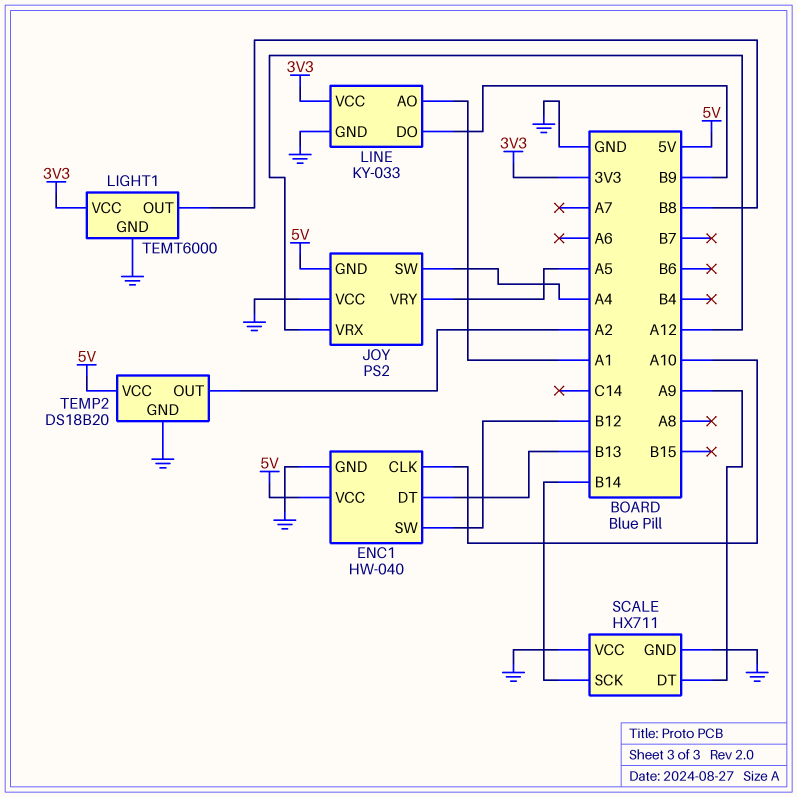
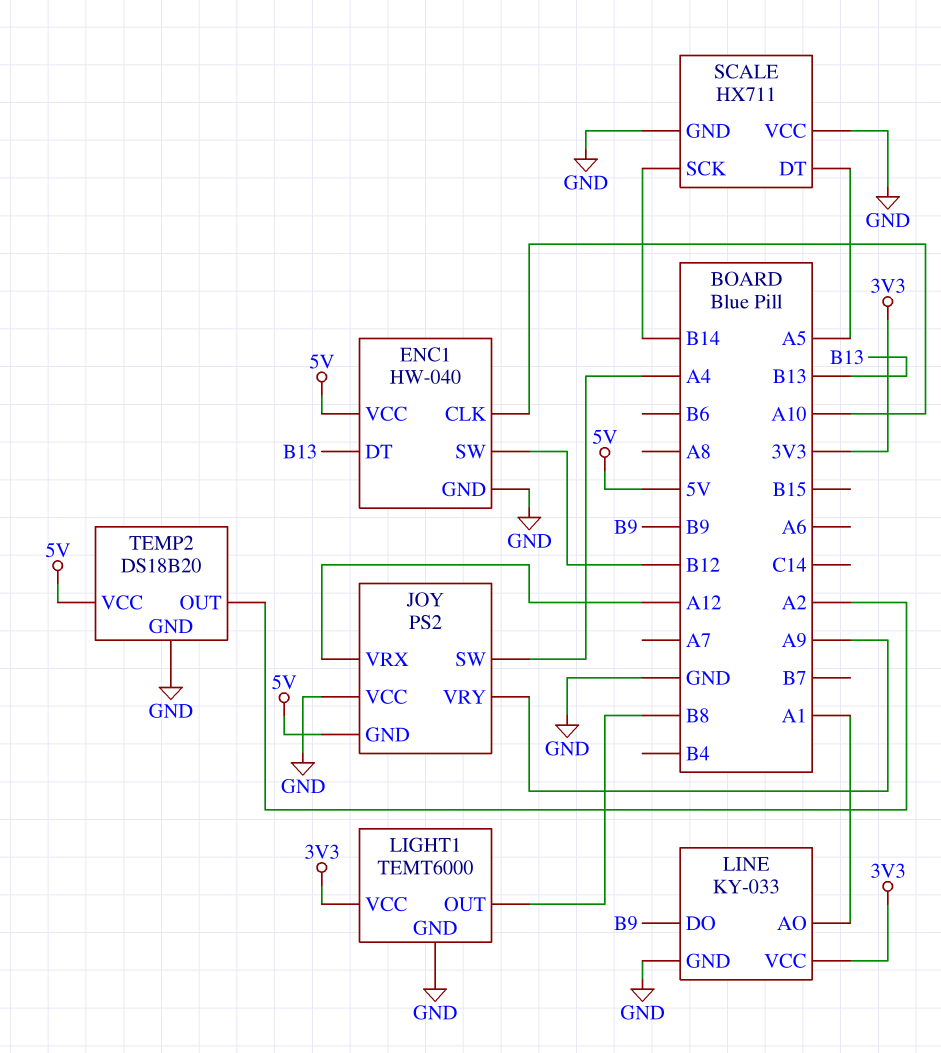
JOY pin VRY: A5 -> A9
SCALE pin DT: A9 -> A5

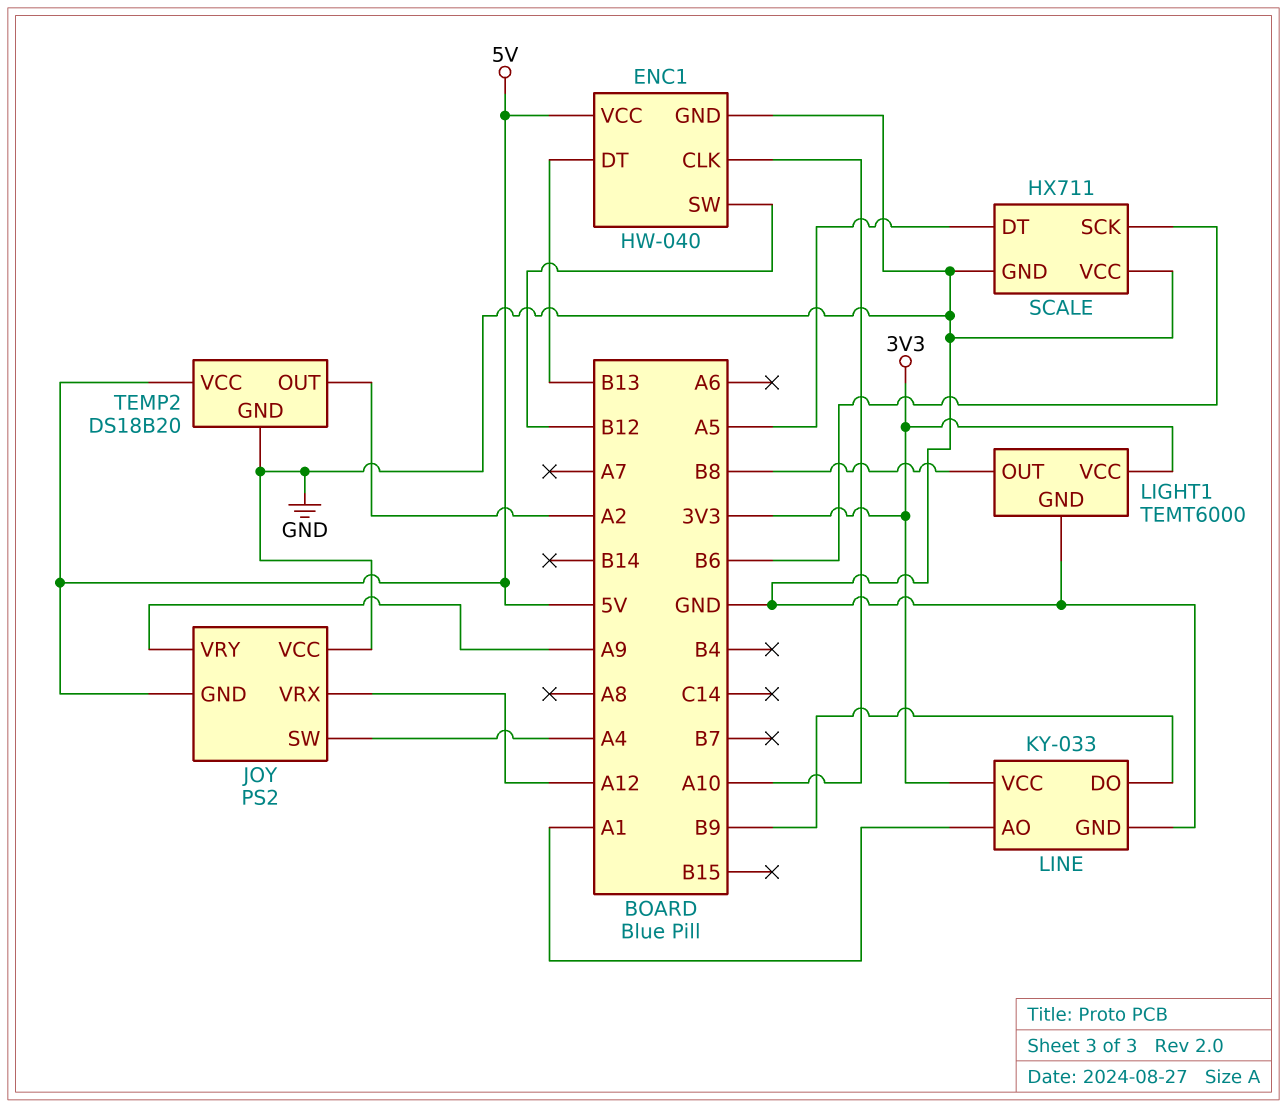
SCALE pin SCK: B14 -> B6

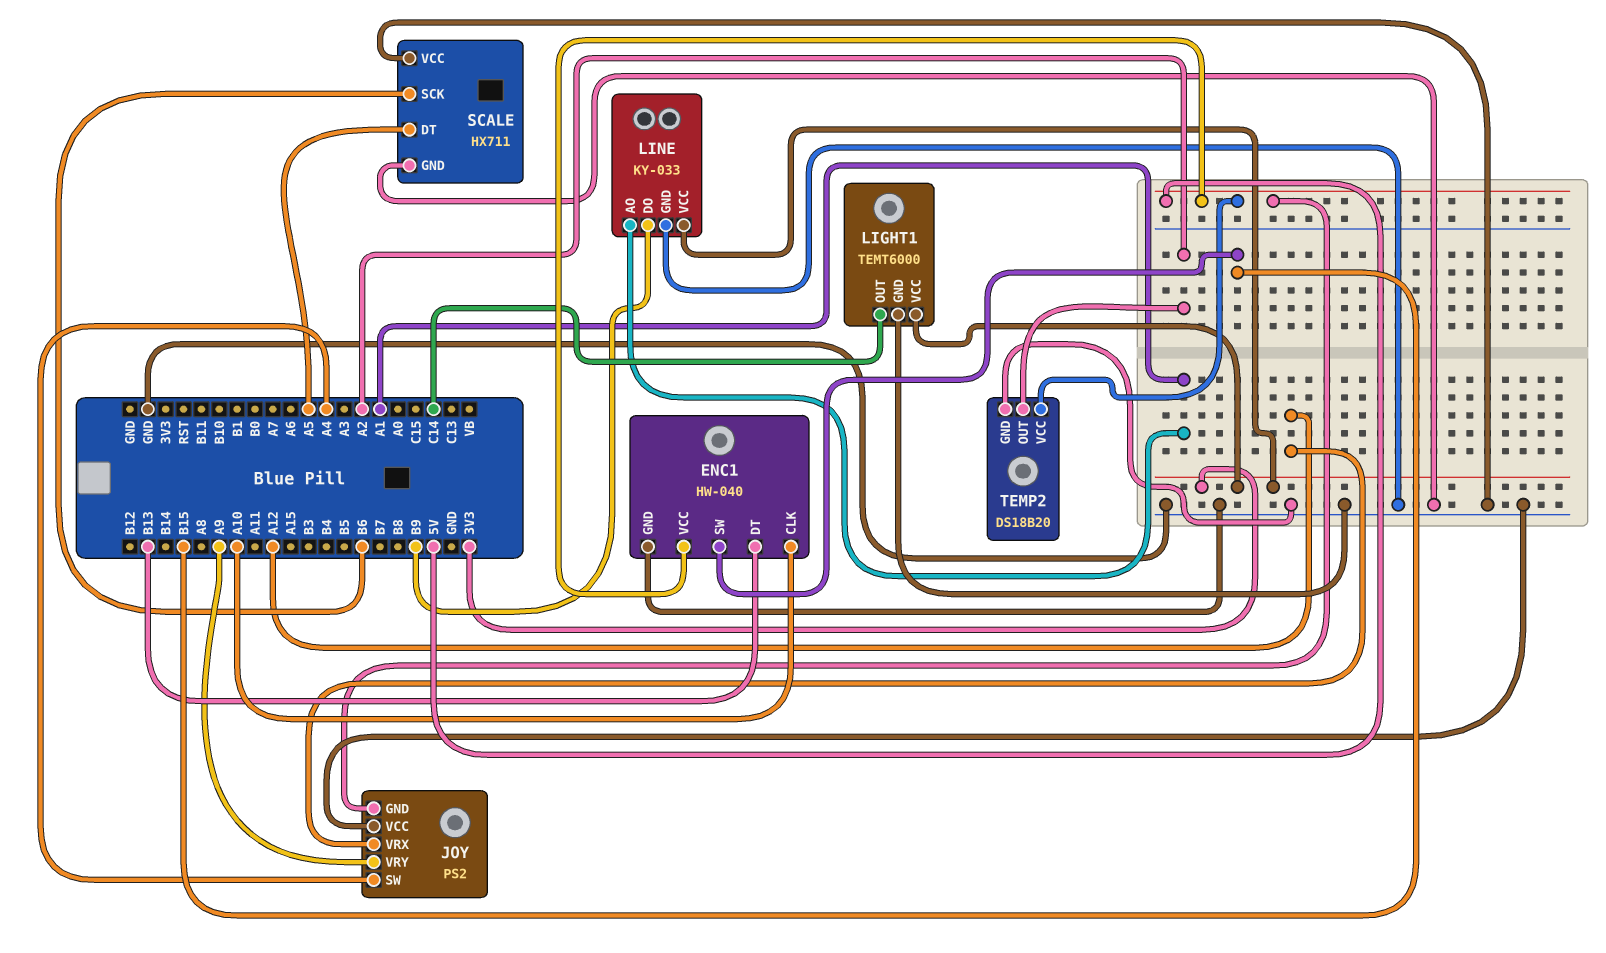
ENC1 pin SW: B12 -> B15
LIGHT1 pin OUT: B8 -> C14

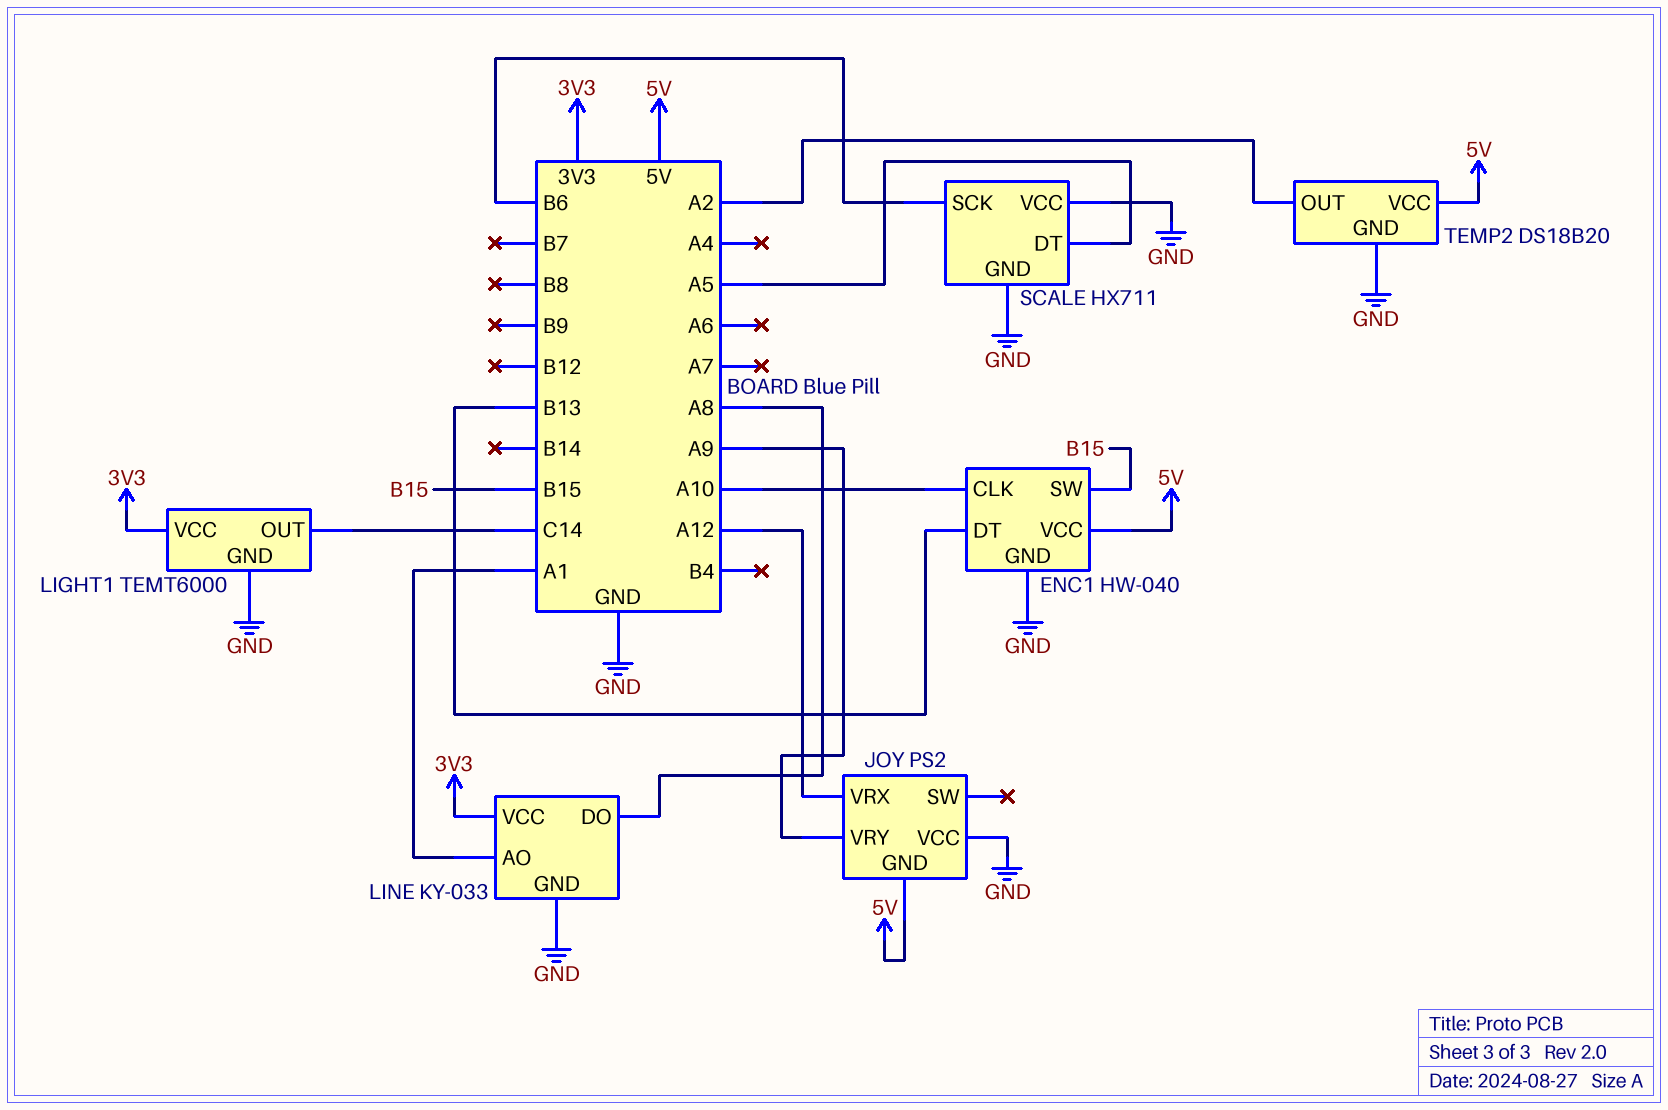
JOY pin SW: A4 -> none
LINE pin DO: B9 -> A8

